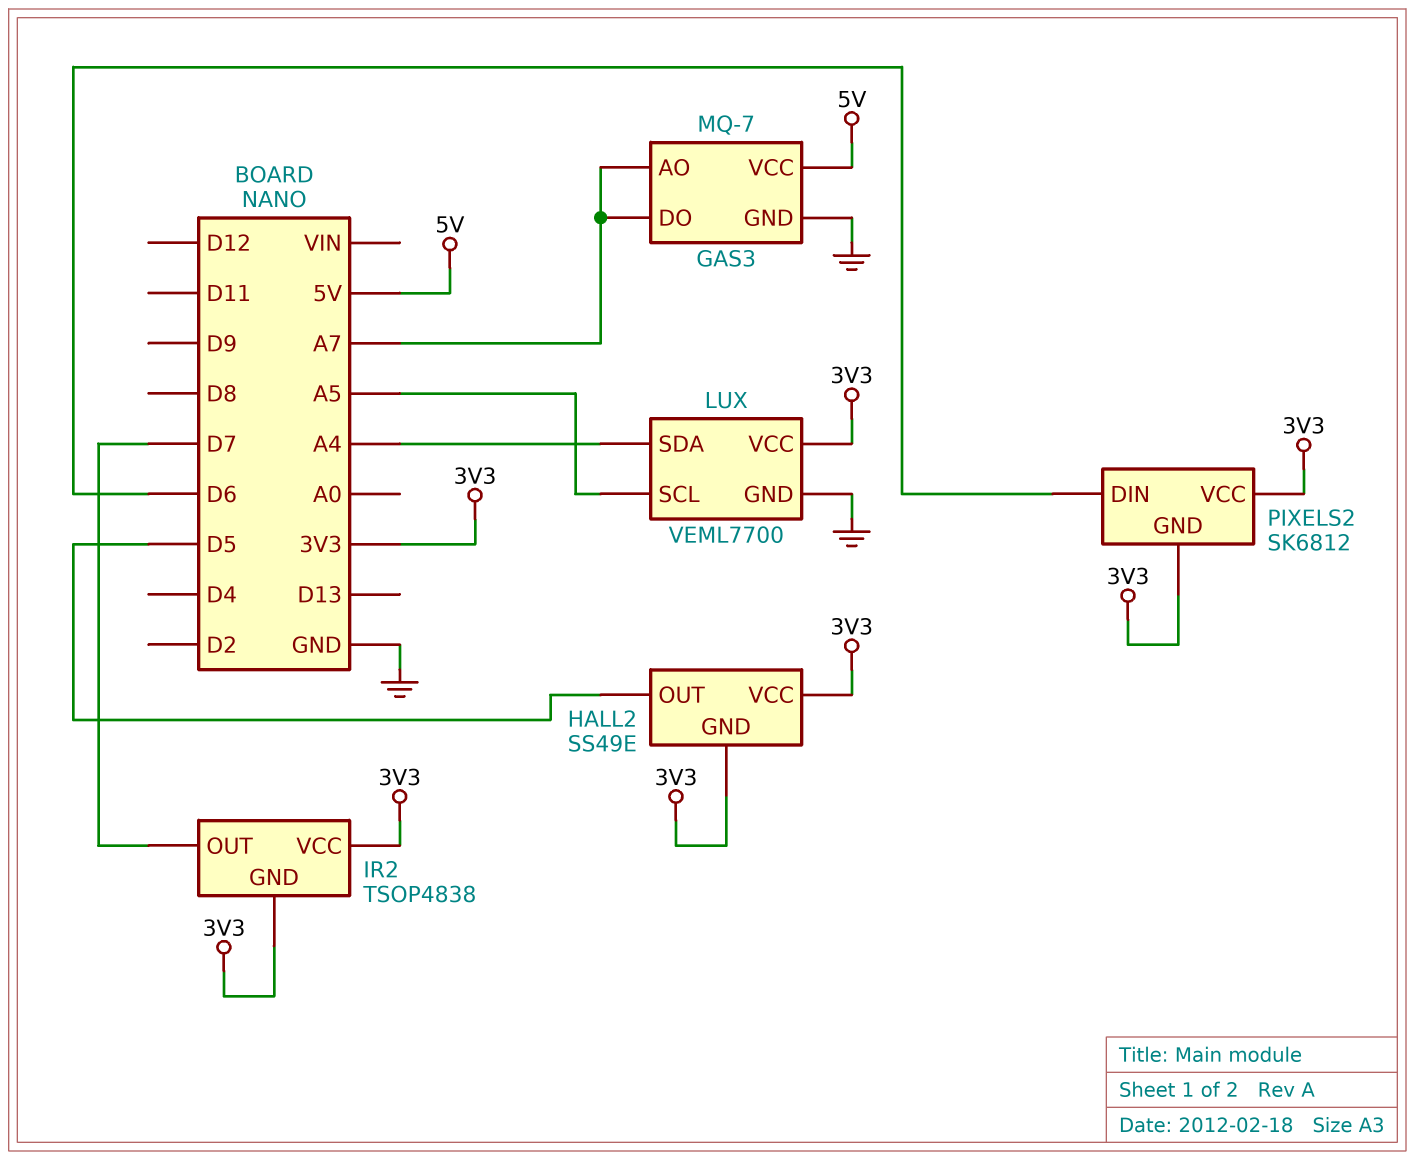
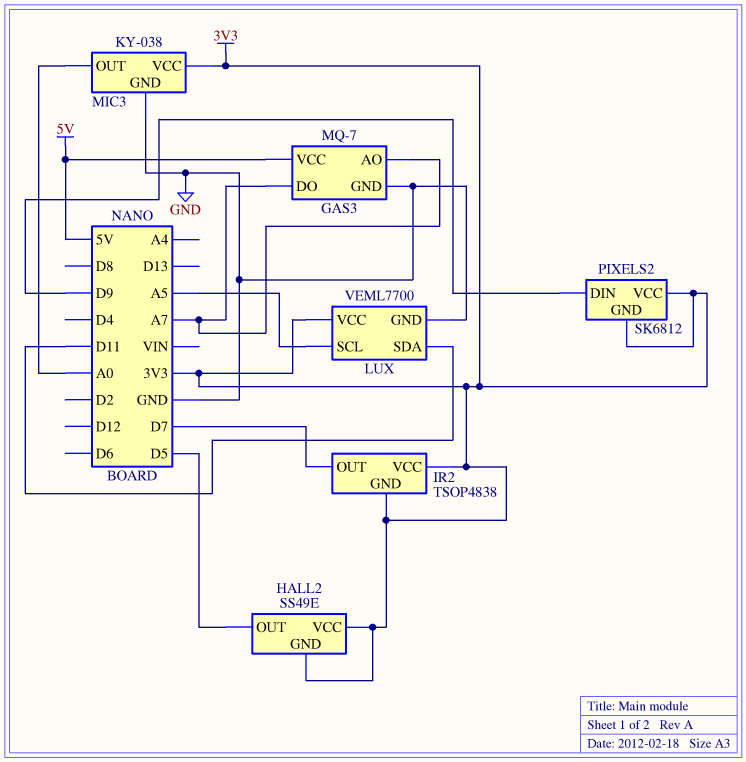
LUX pin SDA: A4 -> D11
MIC3: none -> KY-038
MIC3 pin GND: none -> GND
MIC3 pin OUT: none -> A0
MIC3 pin VCC: none -> 3V3
PIXELS2 pin DIN: D6 -> D9

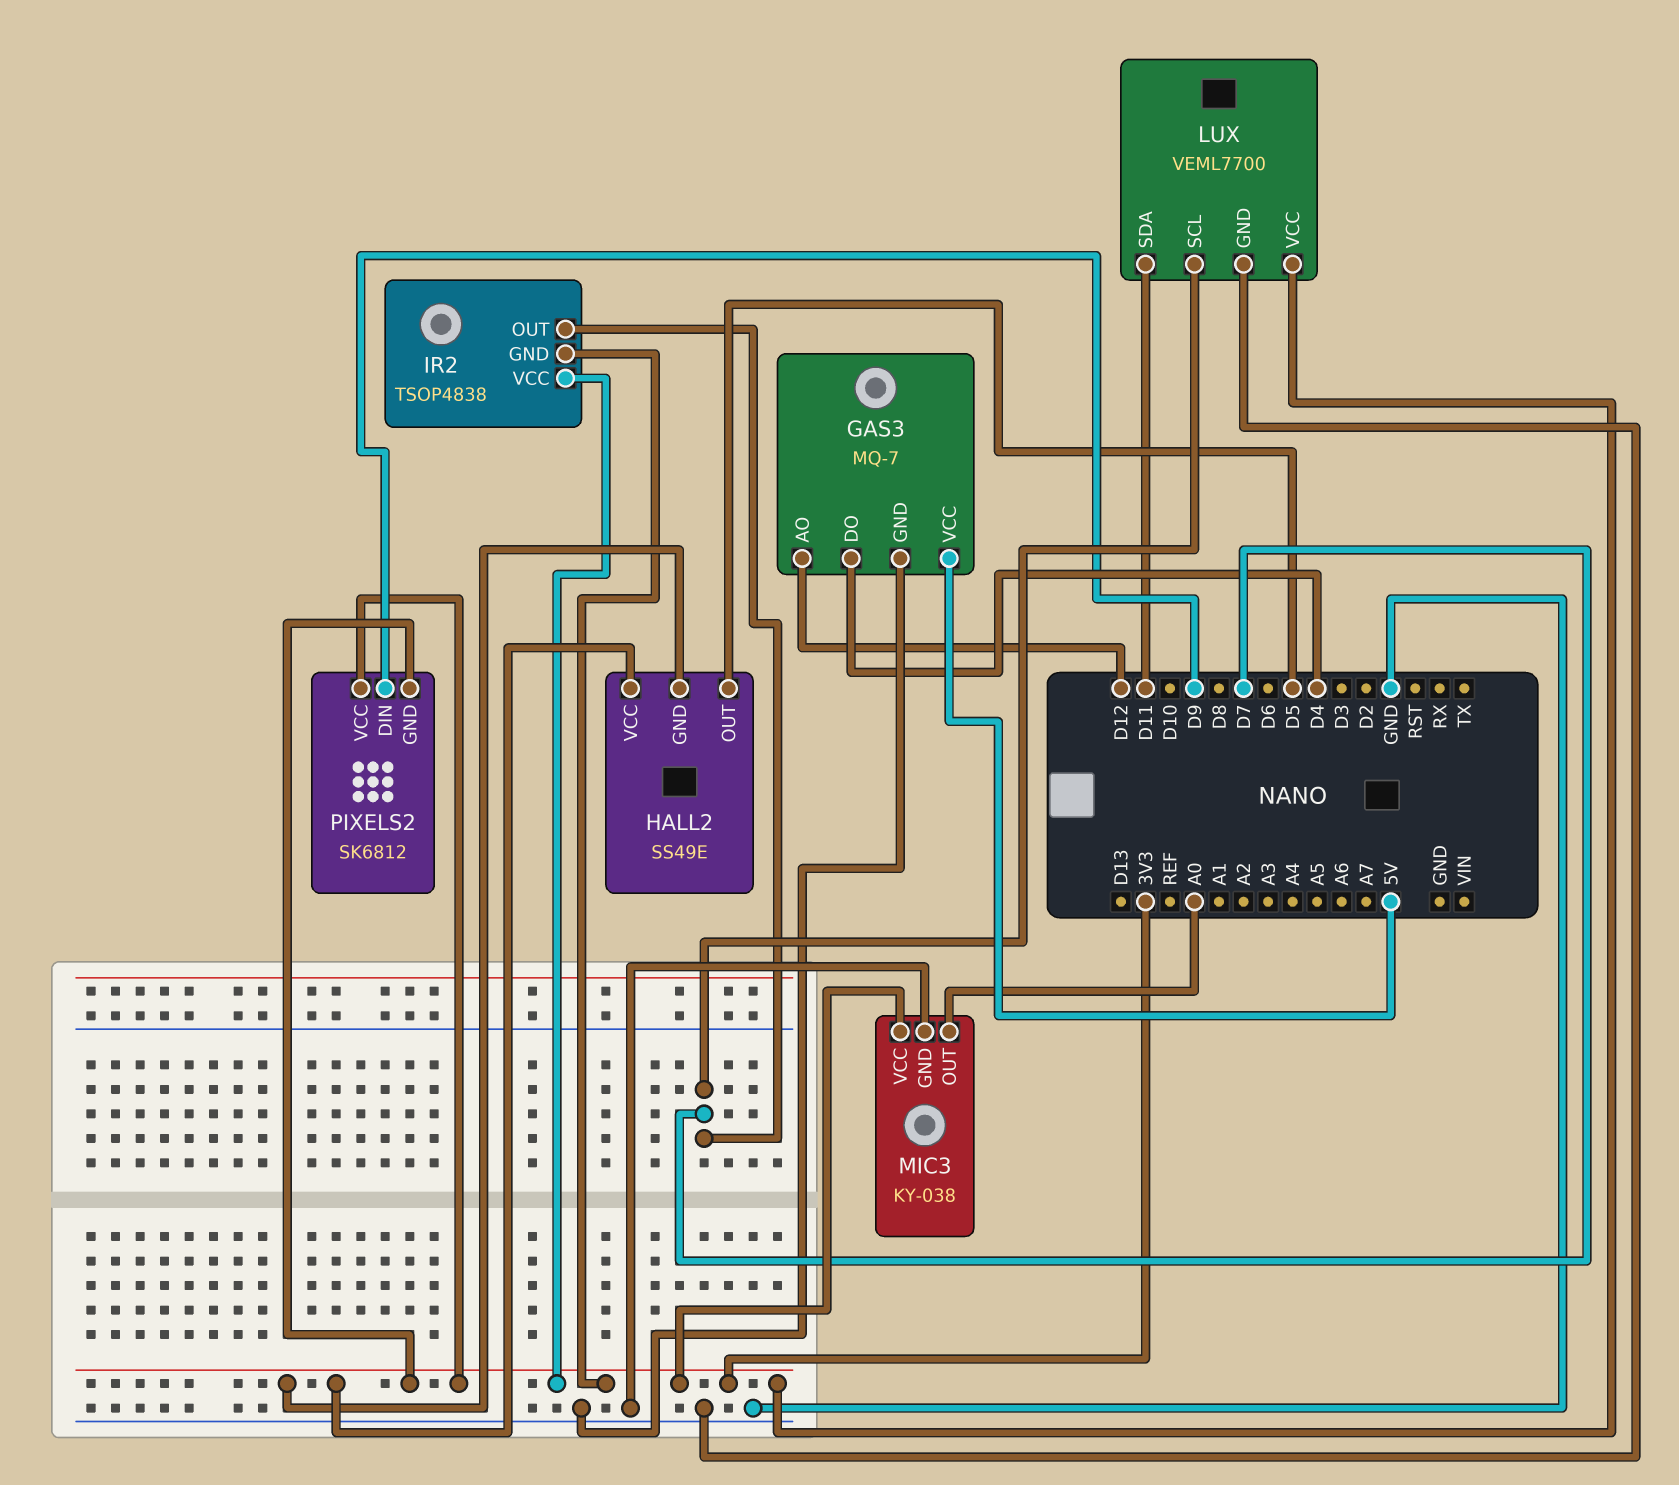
GAS3 pin AO: A7 -> D12
GAS3 pin DO: A7 -> D4
LUX pin SCL: A5 -> D7

